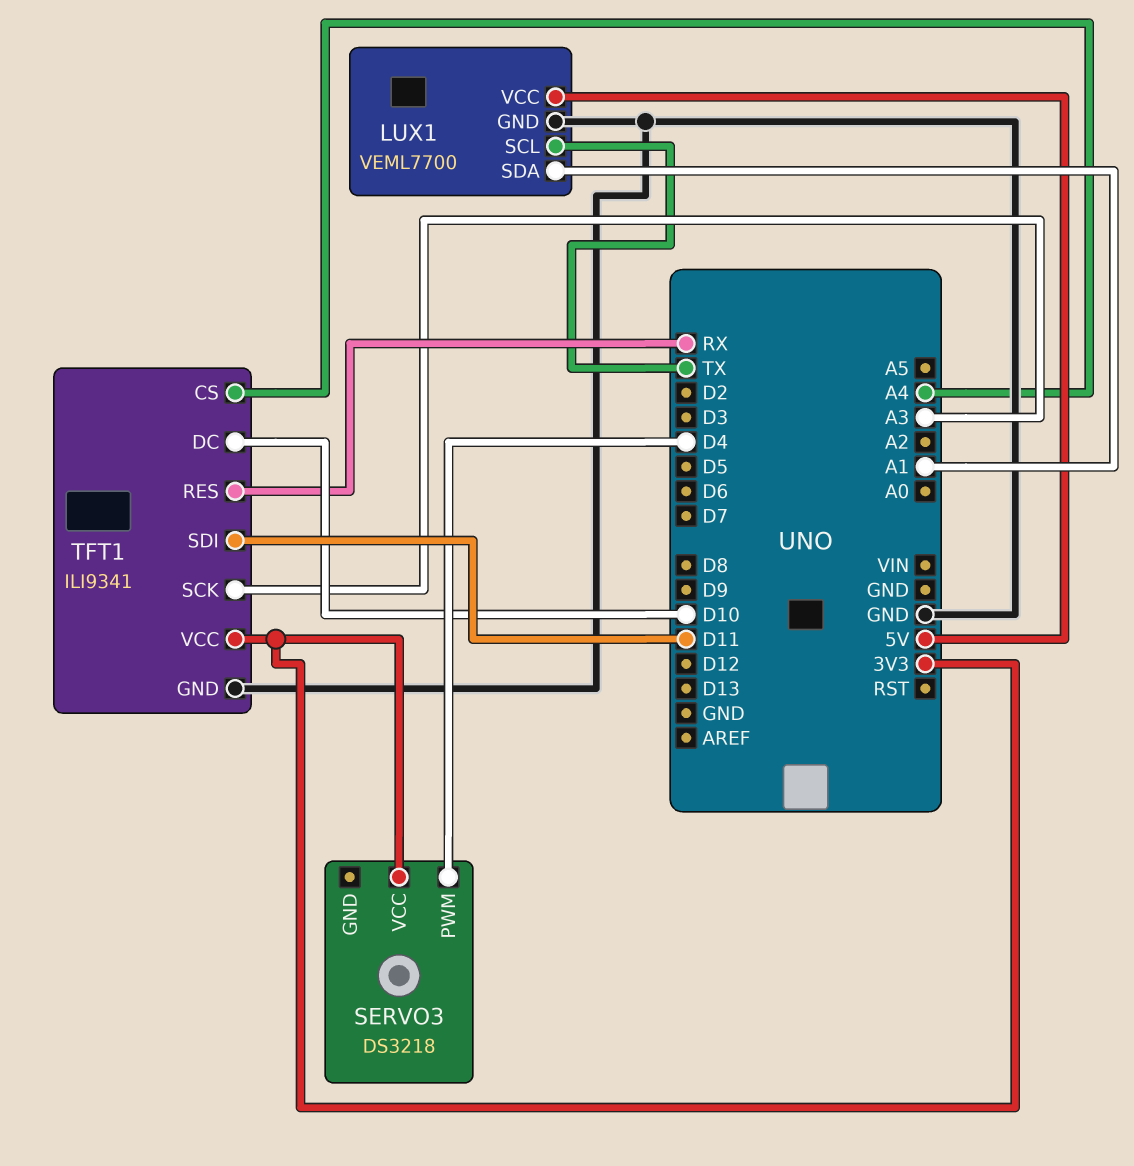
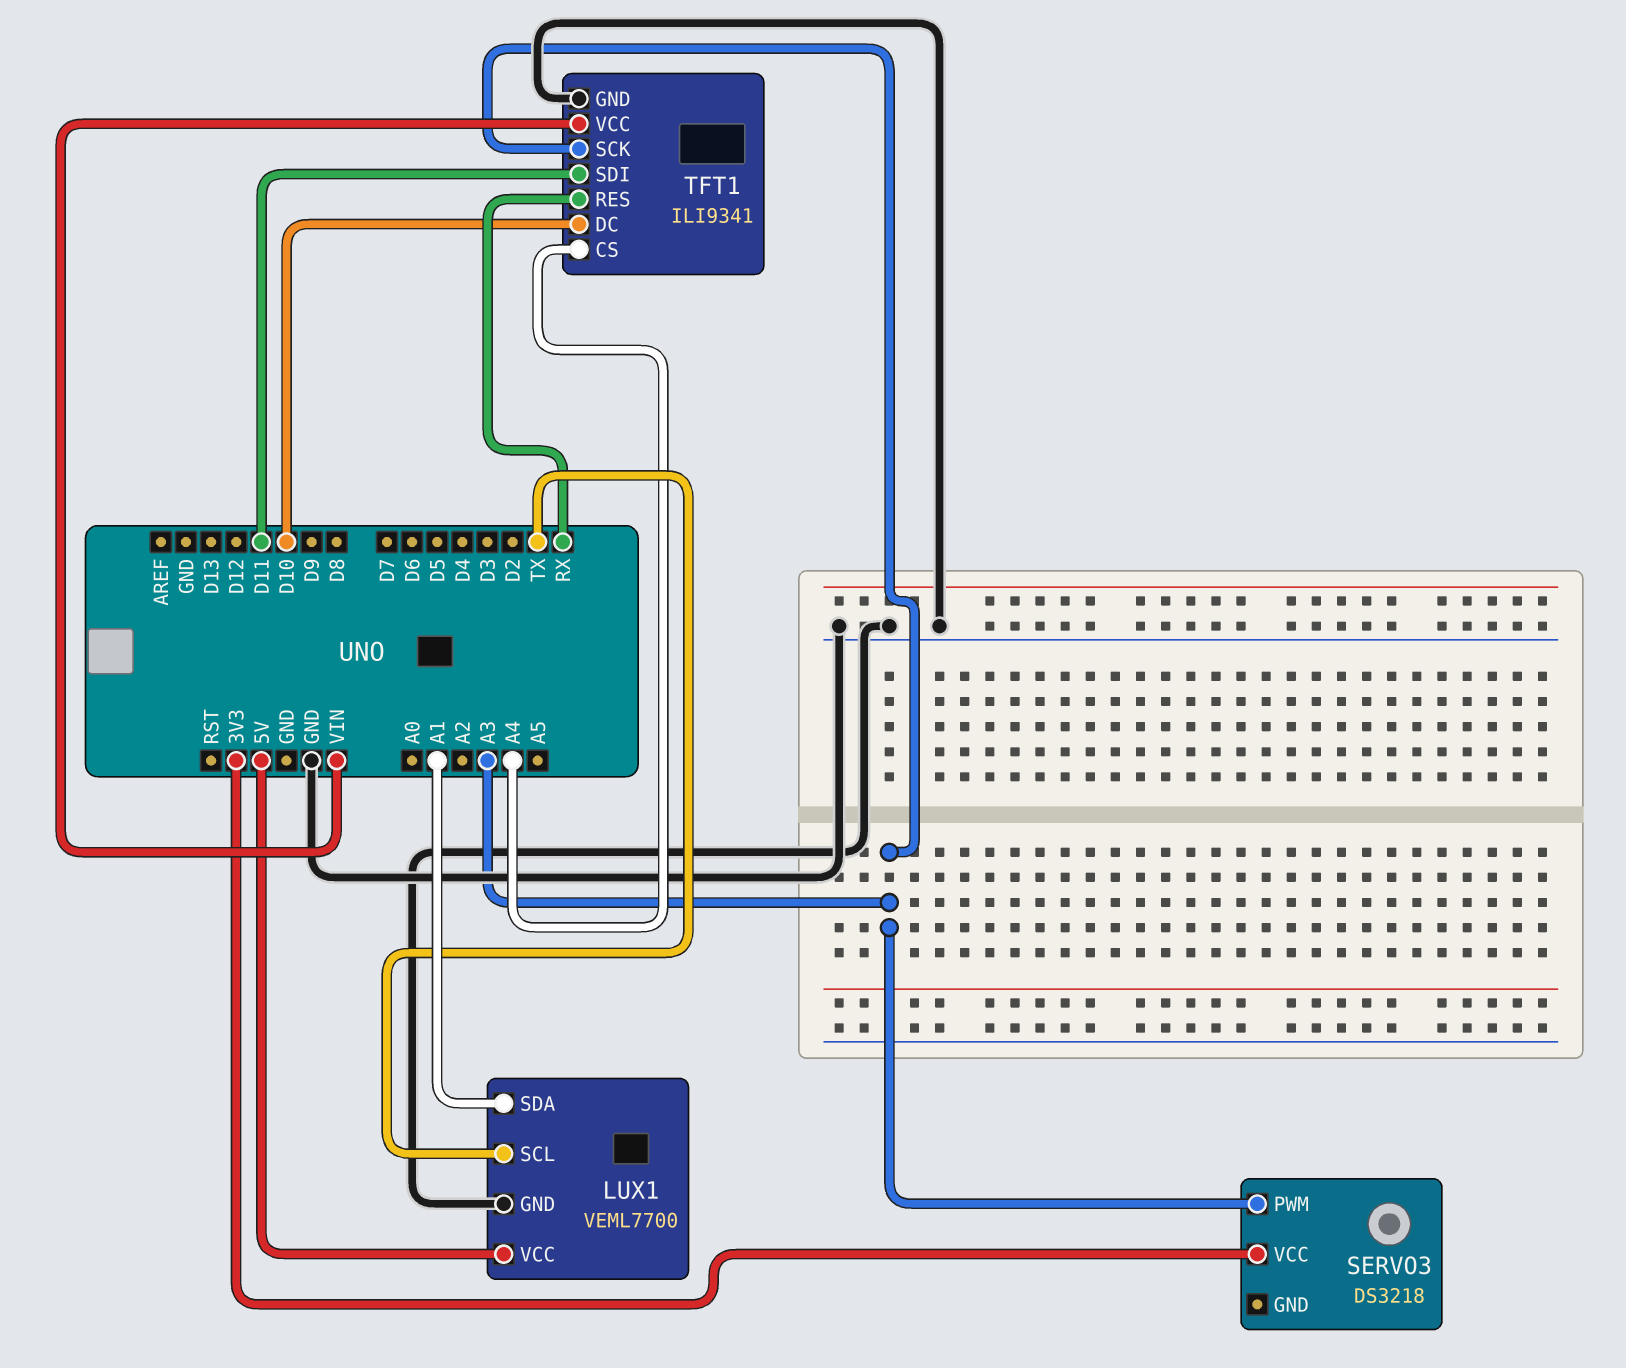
SERVO3 pin PWM: D4 -> A3
TFT1 pin VCC: 3V3 -> VIN

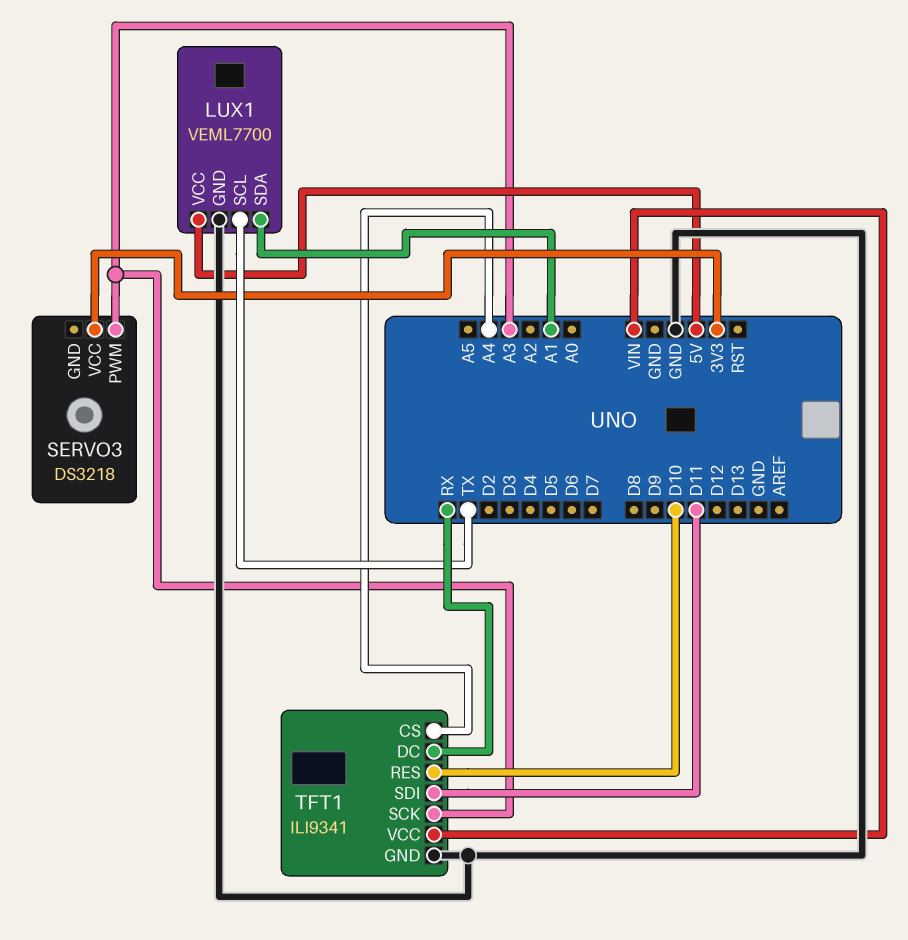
TFT1 pin DC: D10 -> RX
TFT1 pin RES: RX -> D10

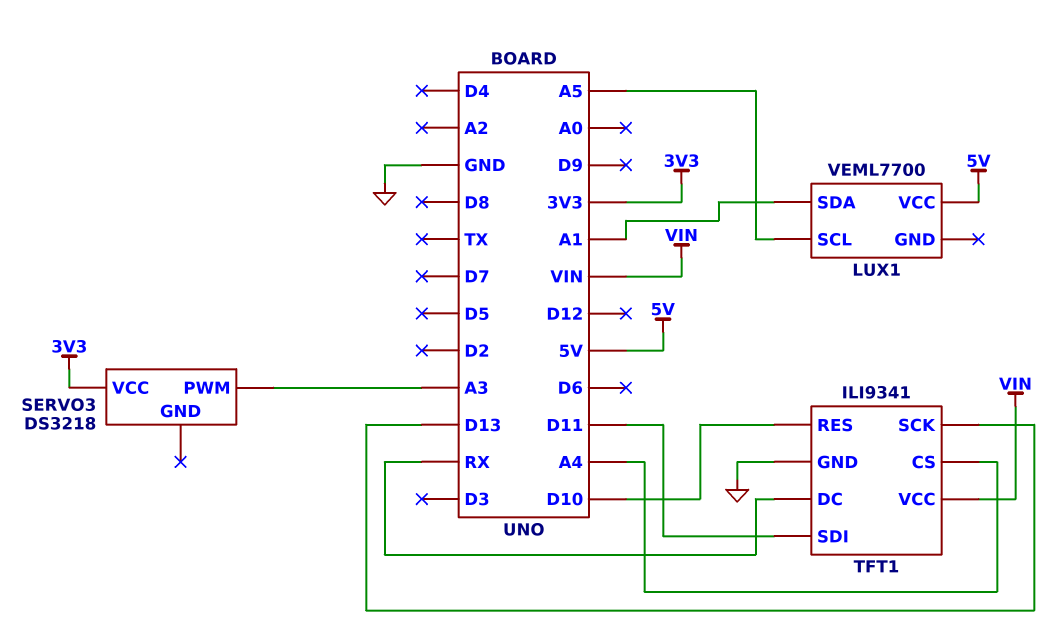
LUX1 pin GND: GND -> none
LUX1 pin SCL: TX -> A5
TFT1 pin SCK: A3 -> D13

